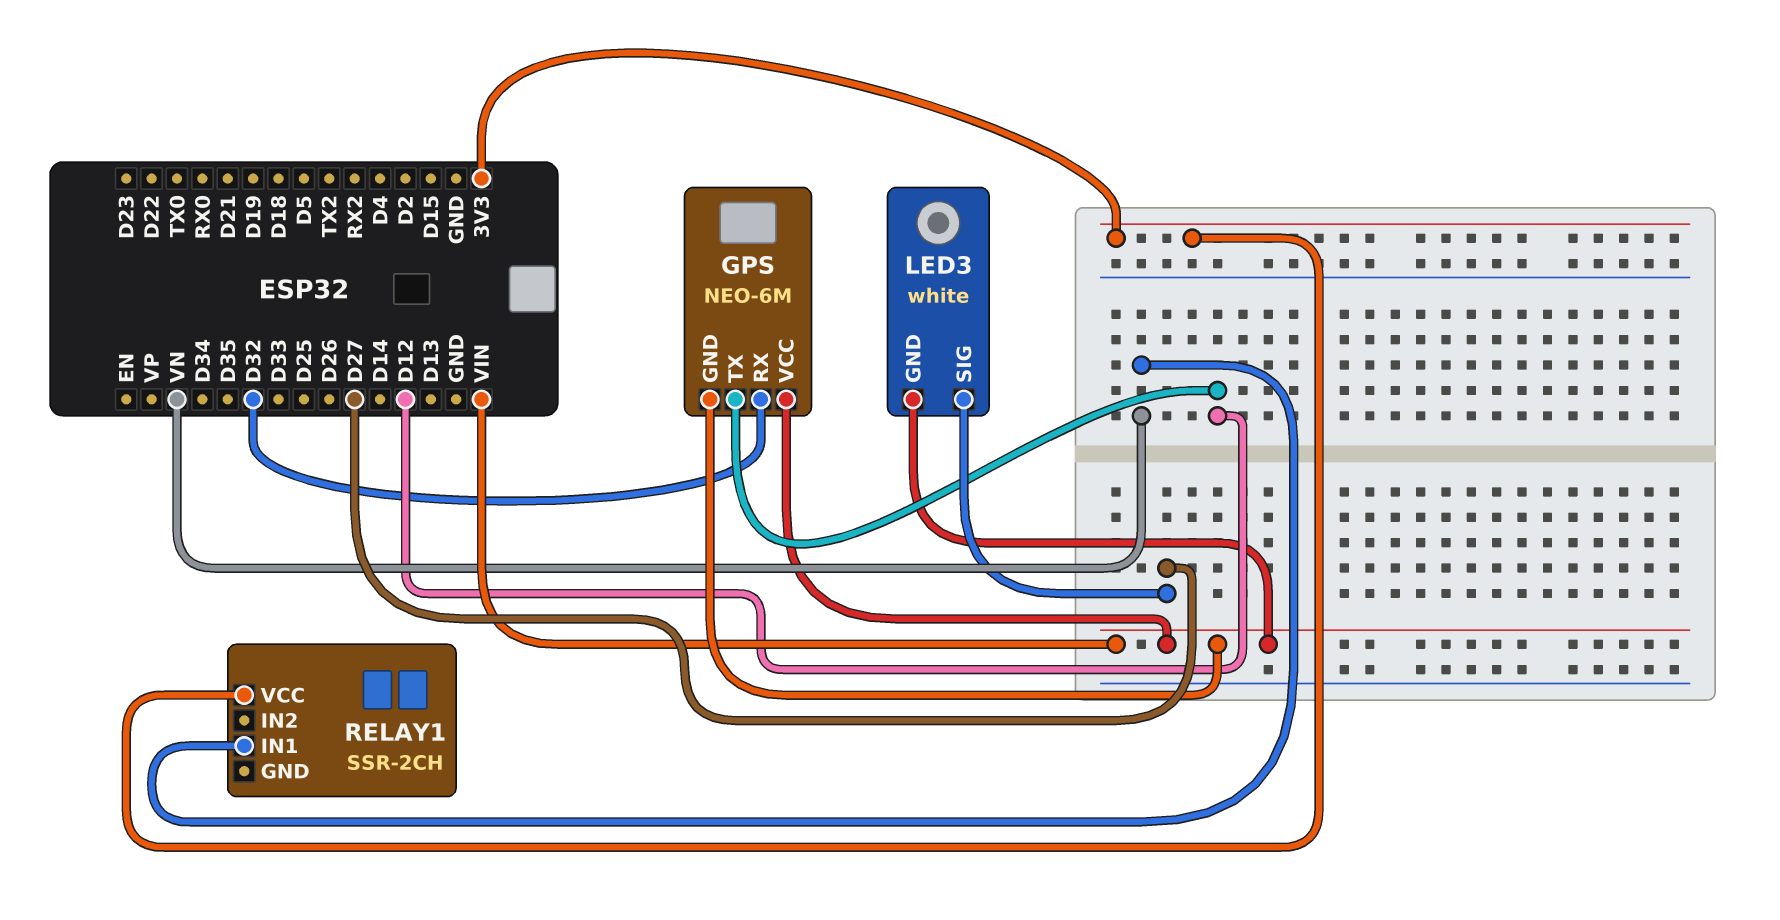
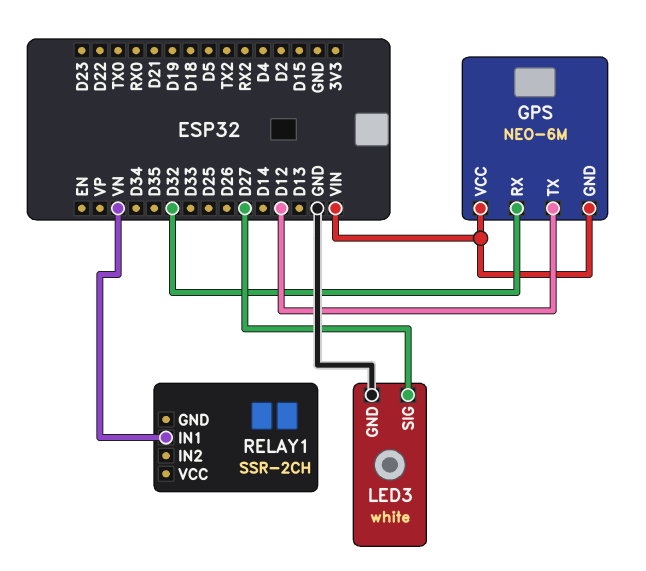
LED3 pin GND: VIN -> GND
RELAY1 pin VCC: 3V3 -> none

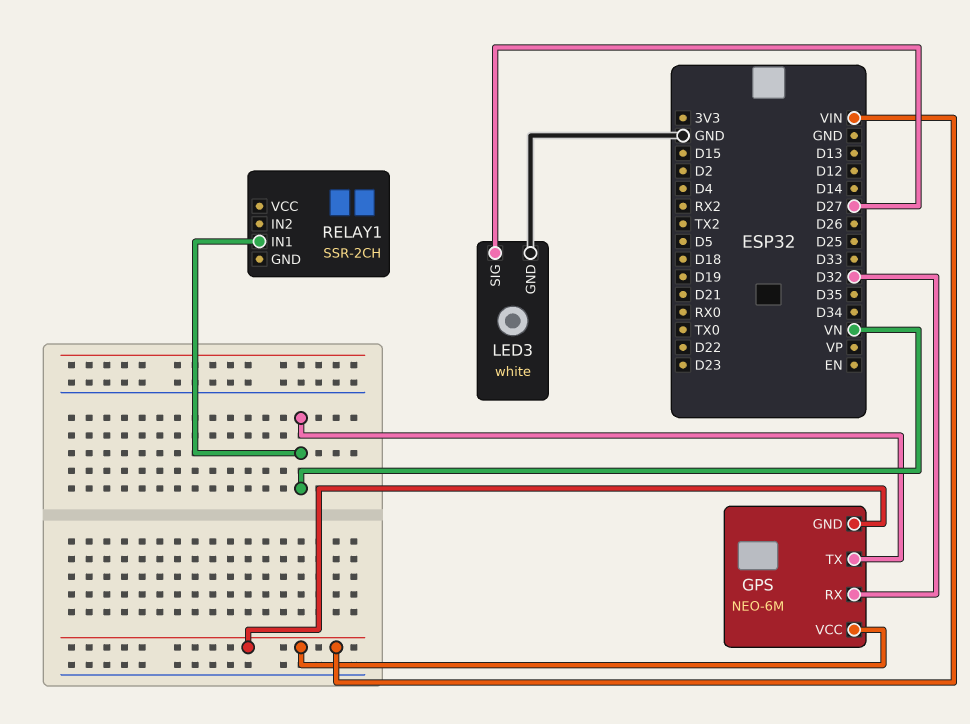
GPS pin TX: D12 -> VN

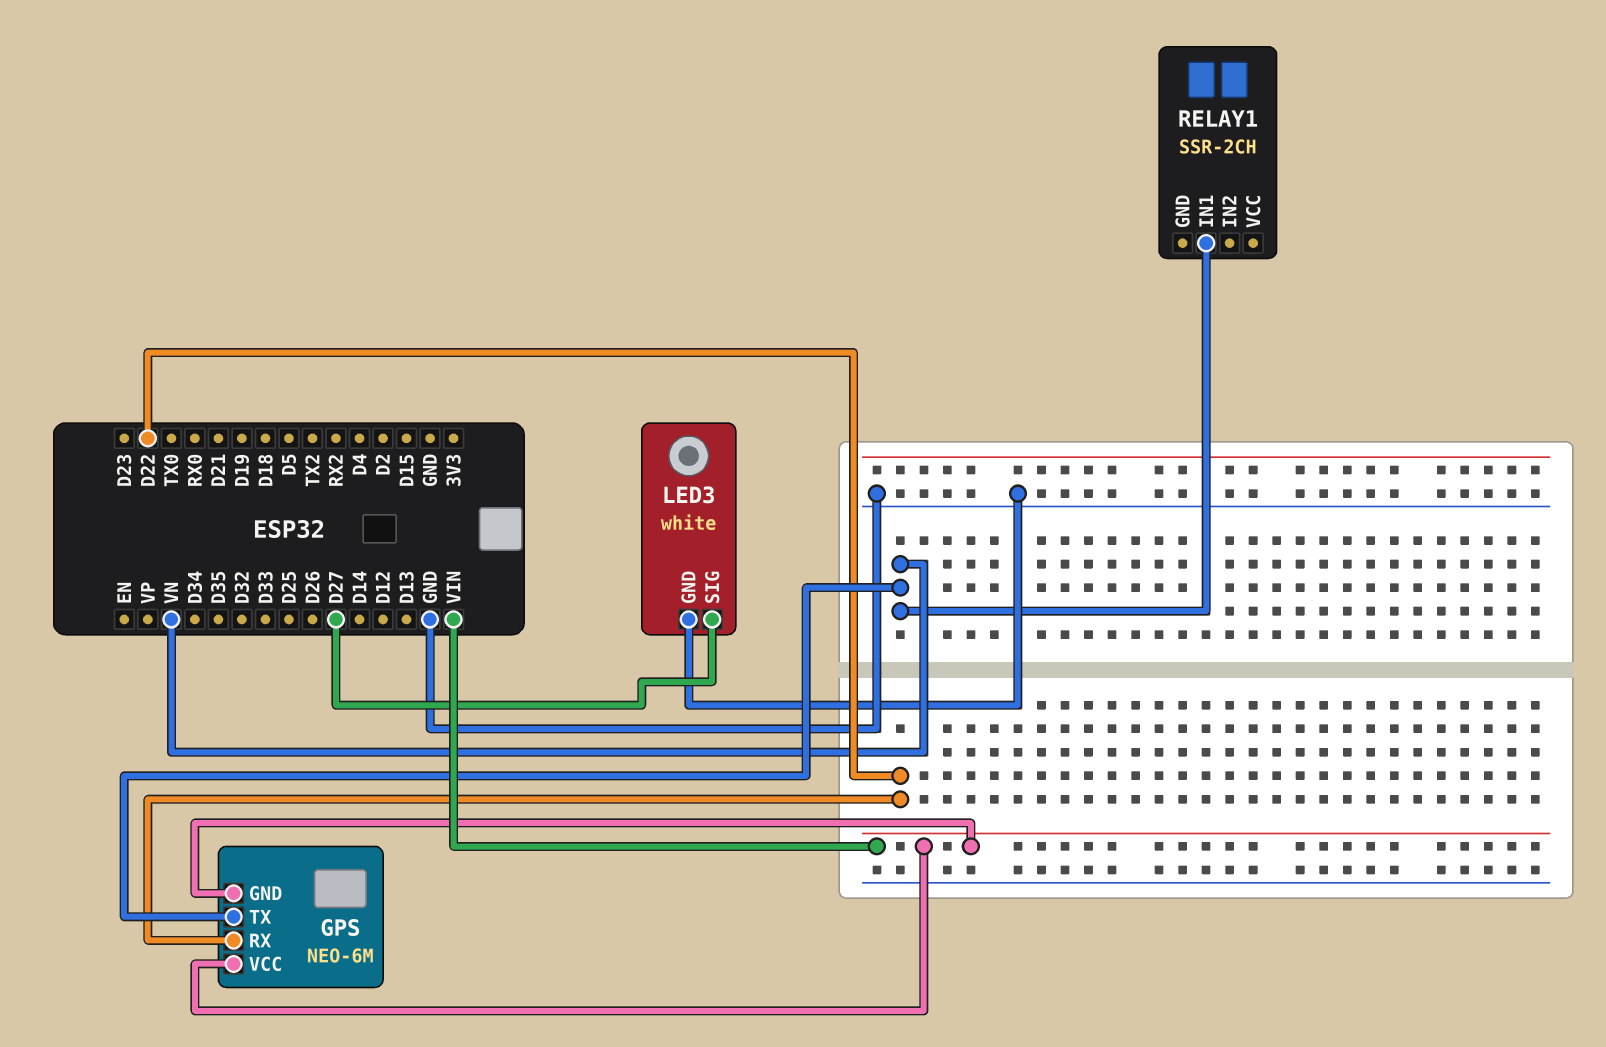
GPS pin RX: D32 -> D22

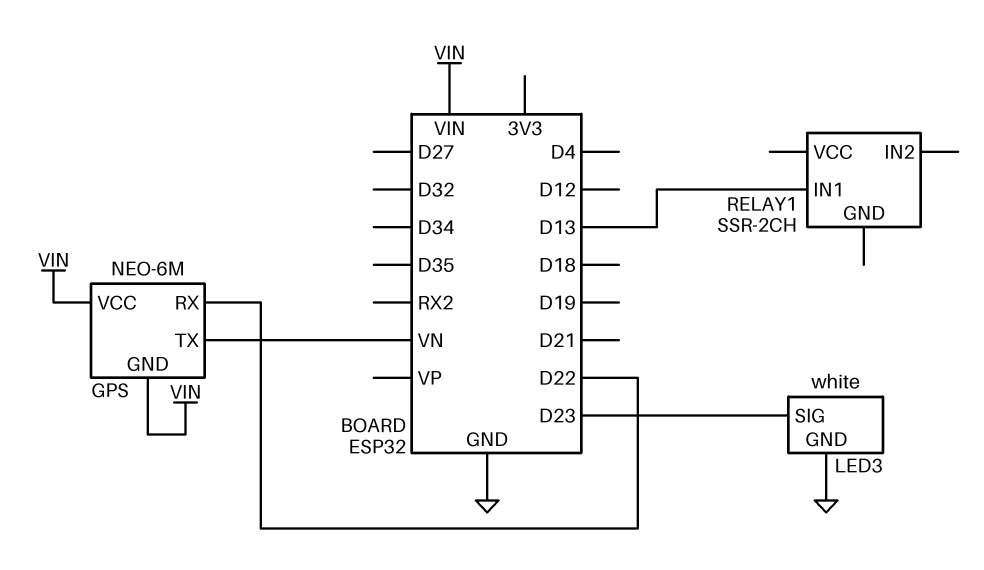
LED3 pin SIG: D27 -> D23
RELAY1 pin IN1: VN -> D13

